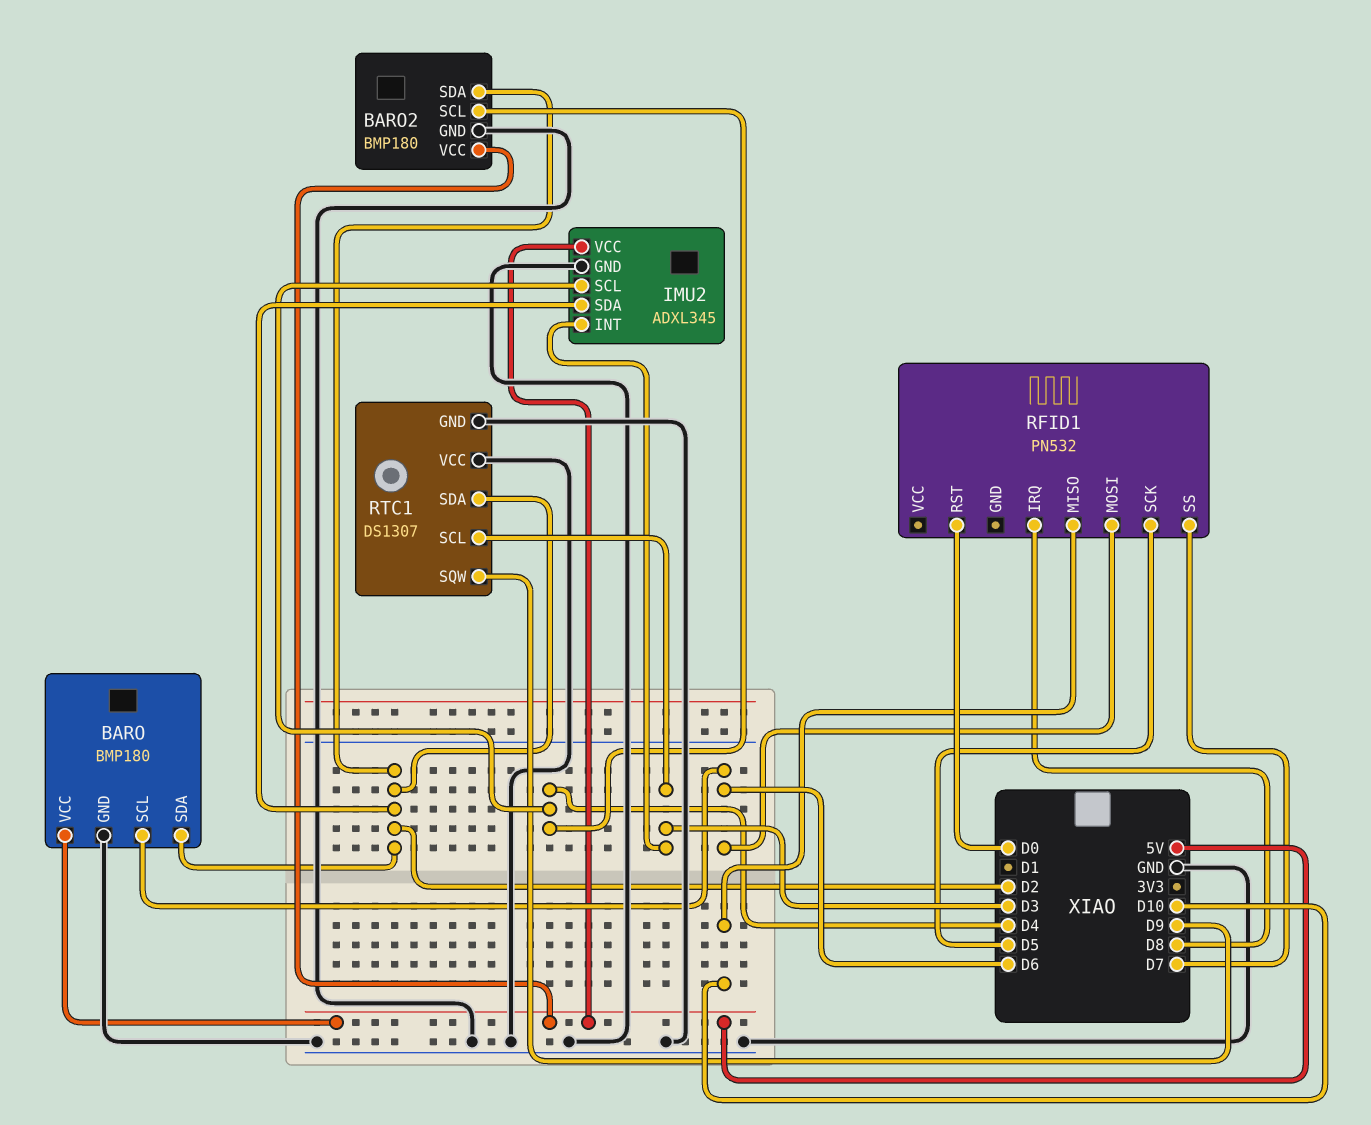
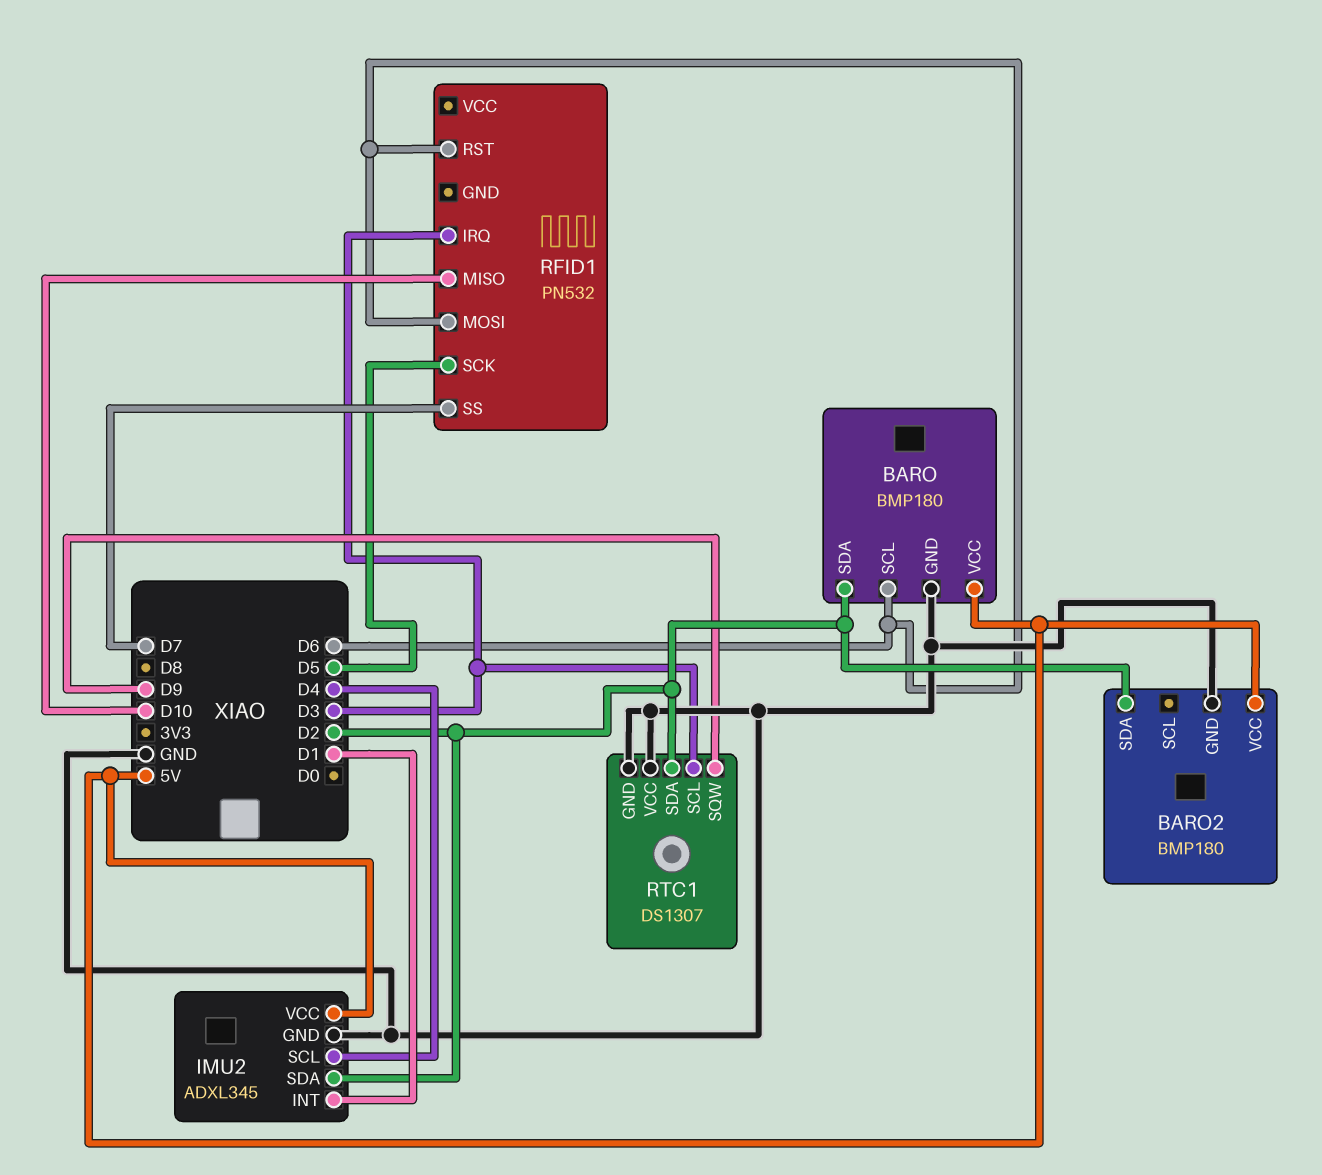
BARO2 pin SCL: D4 -> none
IMU2 pin INT: D3 -> D1
RFID1 pin IRQ: D8 -> D3
RFID1 pin RST: D0 -> D6

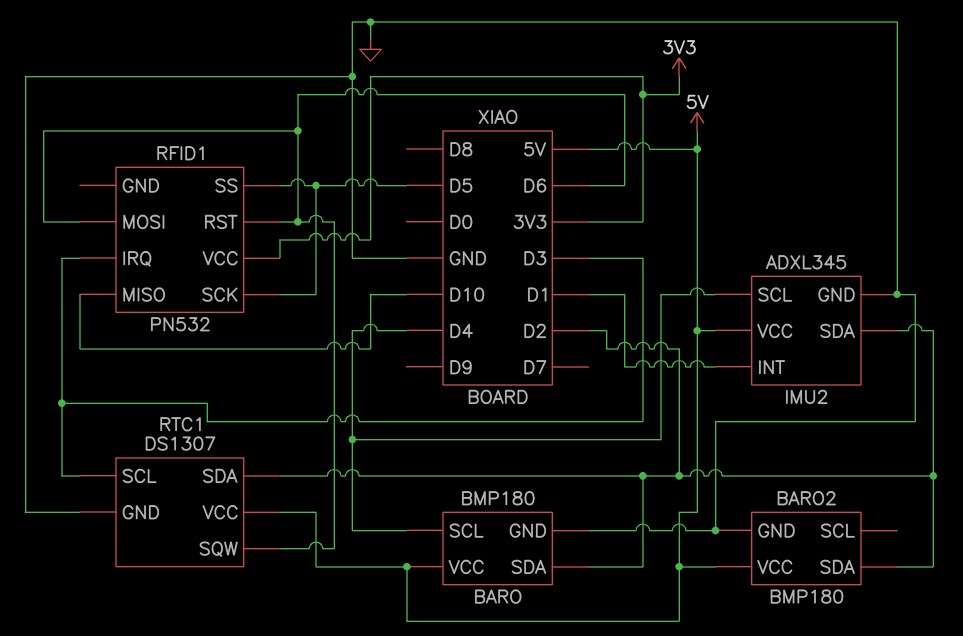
BARO pin SCL: D6 -> D4
RFID1 pin SS: D7 -> D5
RFID1 pin VCC: none -> 3V3
RTC1 pin SQW: D9 -> D6
RTC1 pin VCC: GND -> 5V

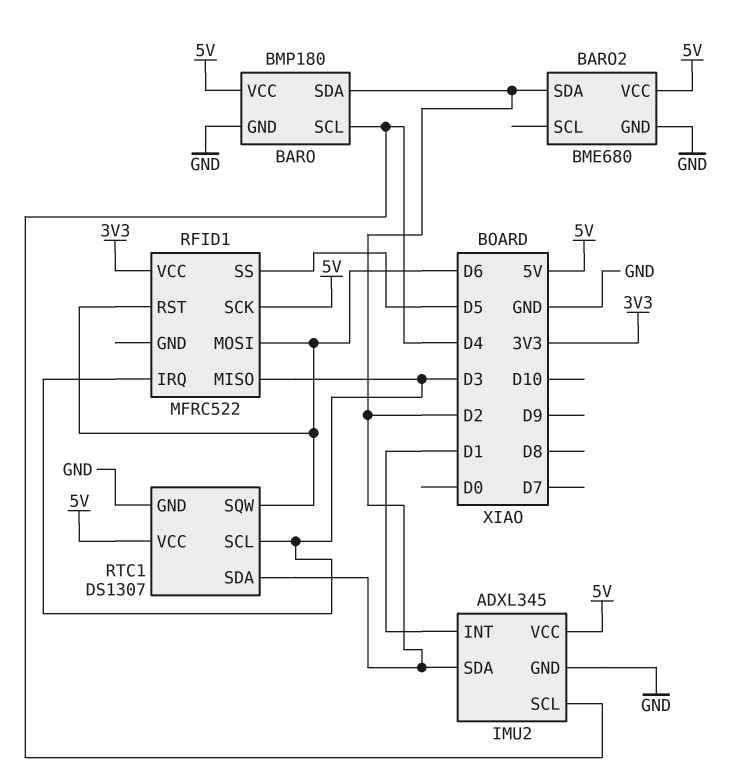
BARO2: BMP180 -> BME680
RFID1: PN532 -> MFRC522
RFID1 pin MISO: D10 -> D3
RFID1 pin SCK: D5 -> 5V

